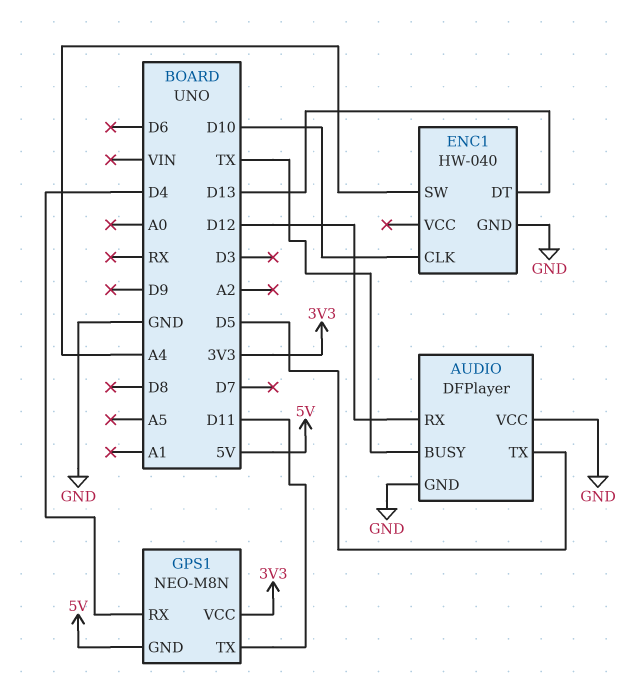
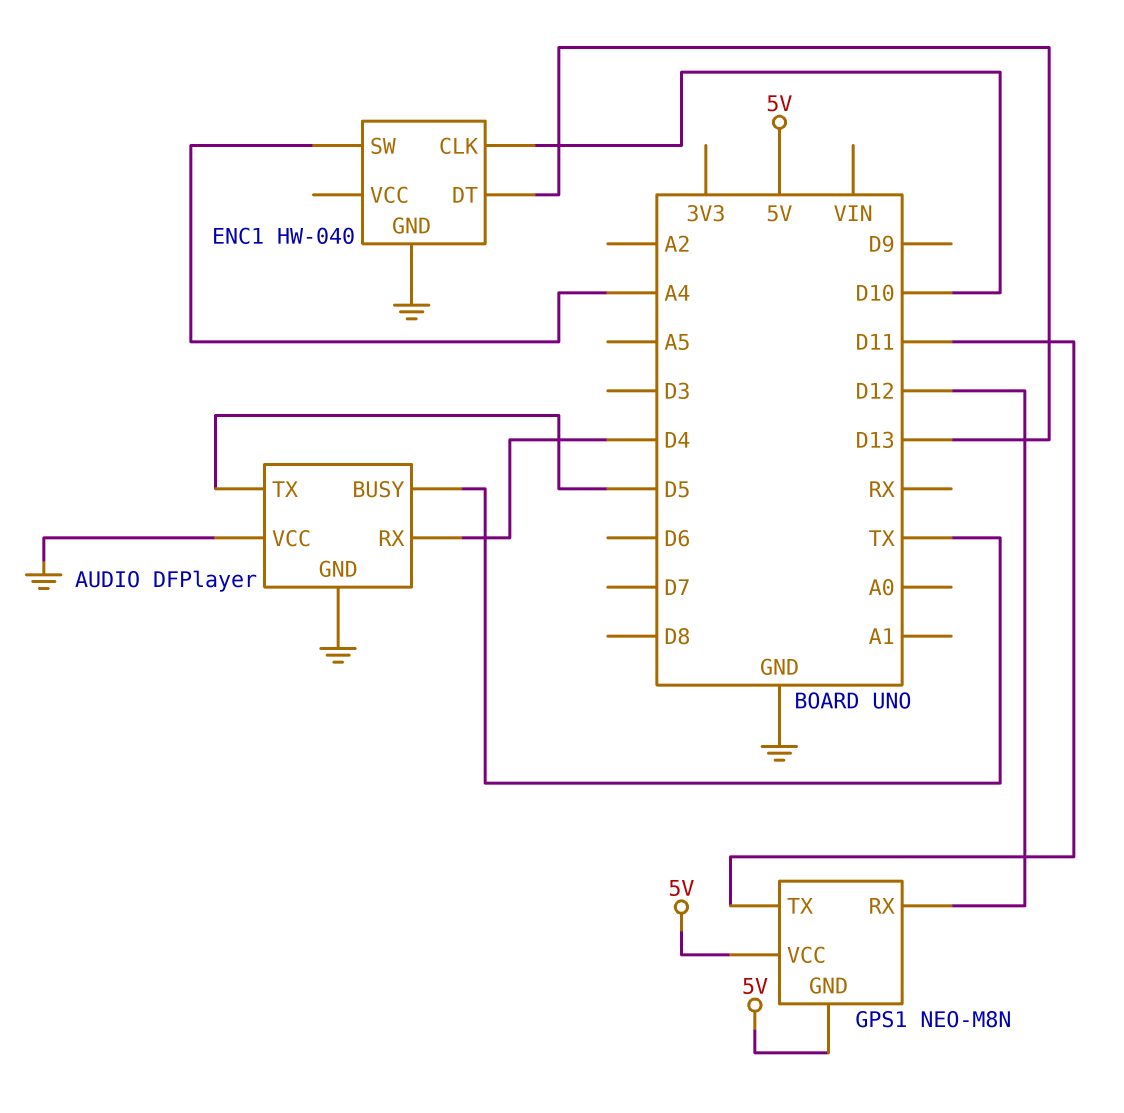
AUDIO pin RX: D12 -> D4
GPS1 pin RX: D4 -> D12
GPS1 pin VCC: 3V3 -> 5V

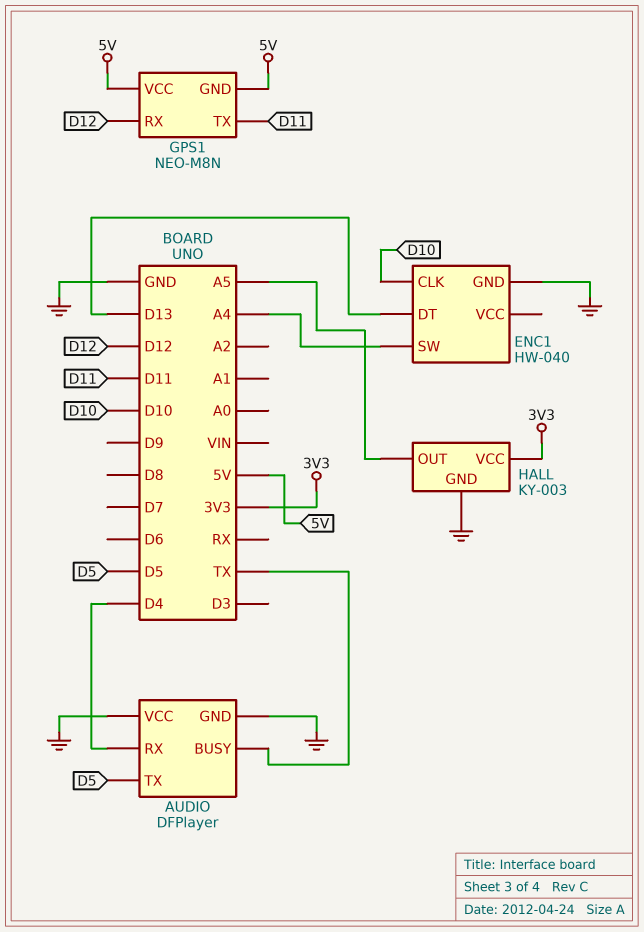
HALL: none -> KY-003
HALL pin GND: none -> GND
HALL pin OUT: none -> A5
HALL pin VCC: none -> 3V3

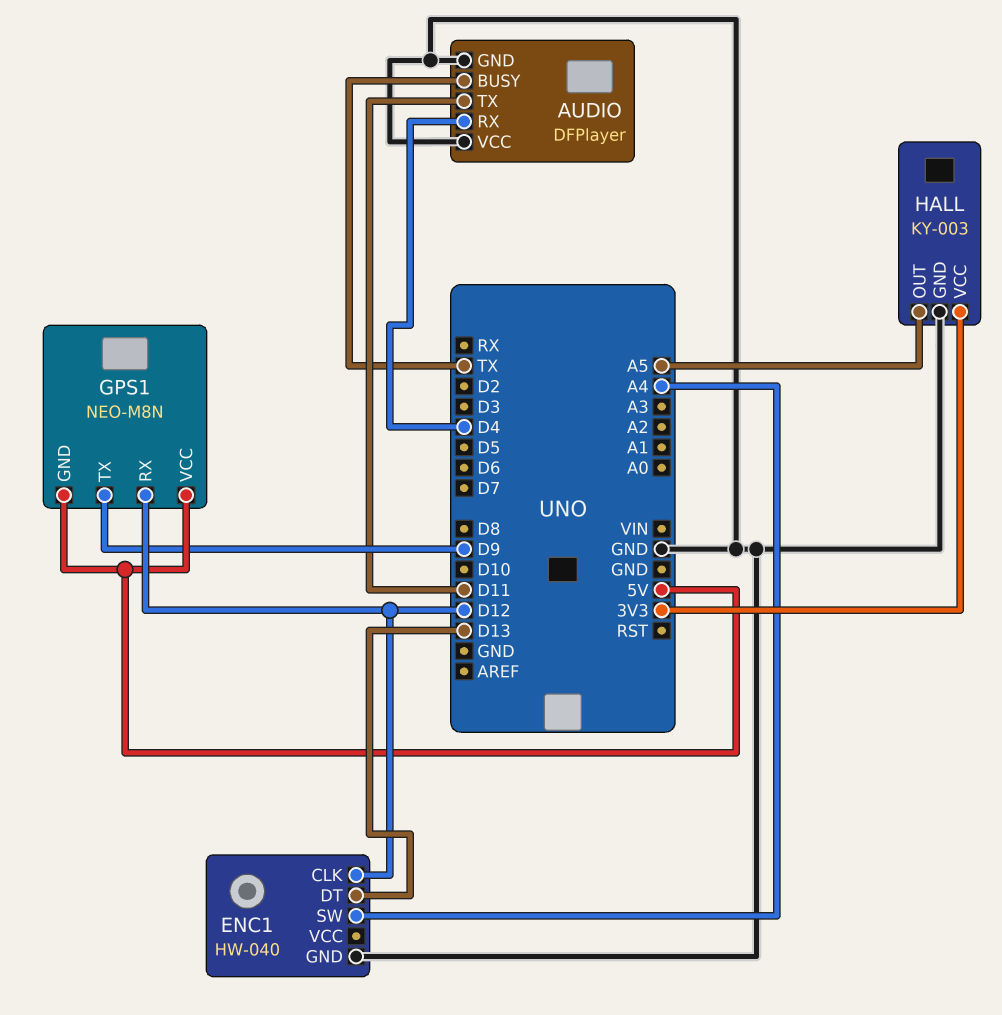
AUDIO pin TX: D5 -> D11
ENC1 pin CLK: D10 -> D12
GPS1 pin TX: D11 -> D9

